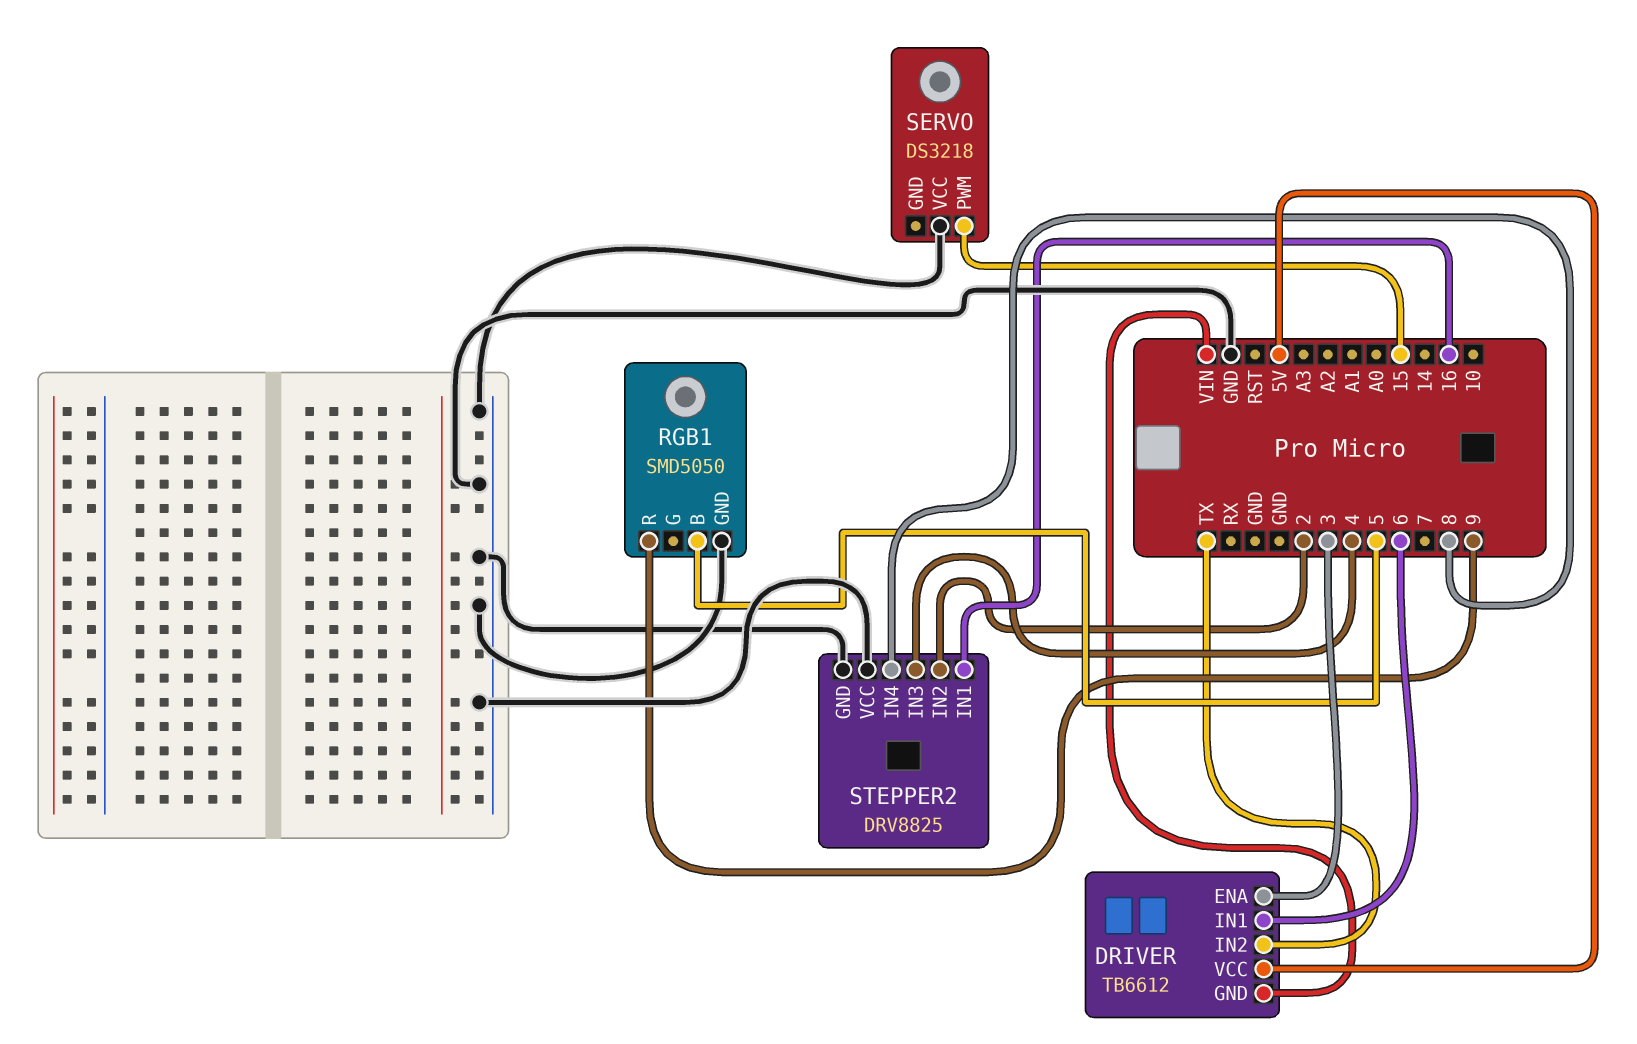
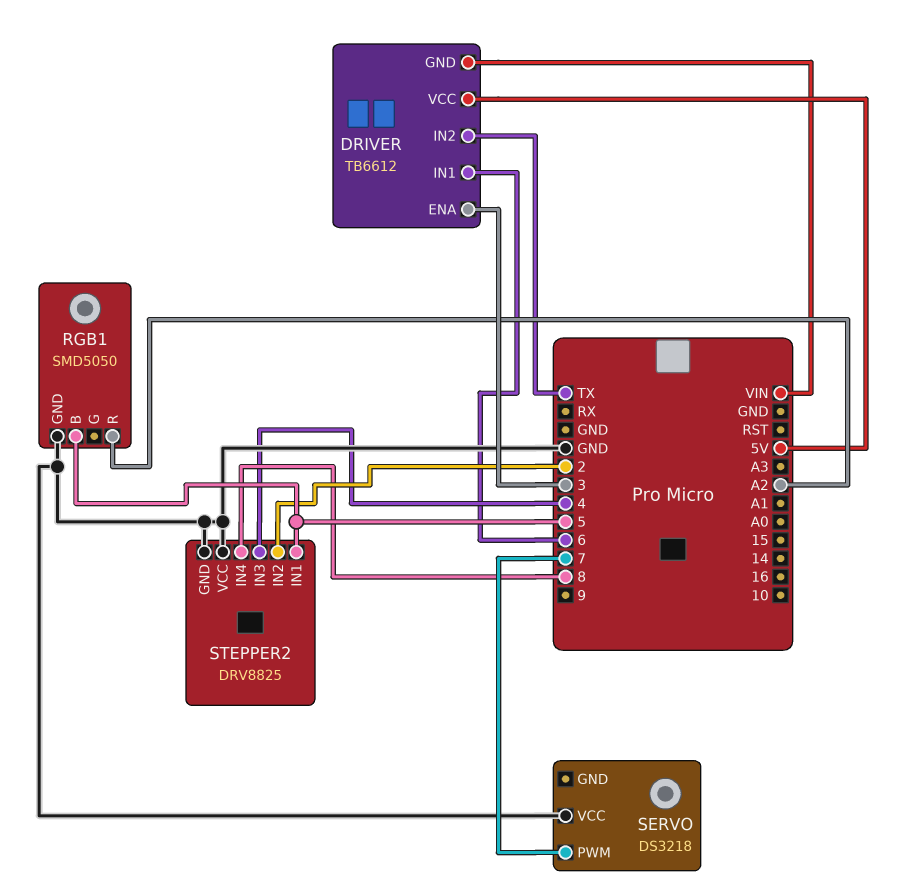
RGB1 pin R: 9 -> A2
SERVO pin PWM: 15 -> 7
STEPPER2 pin IN1: 16 -> 5

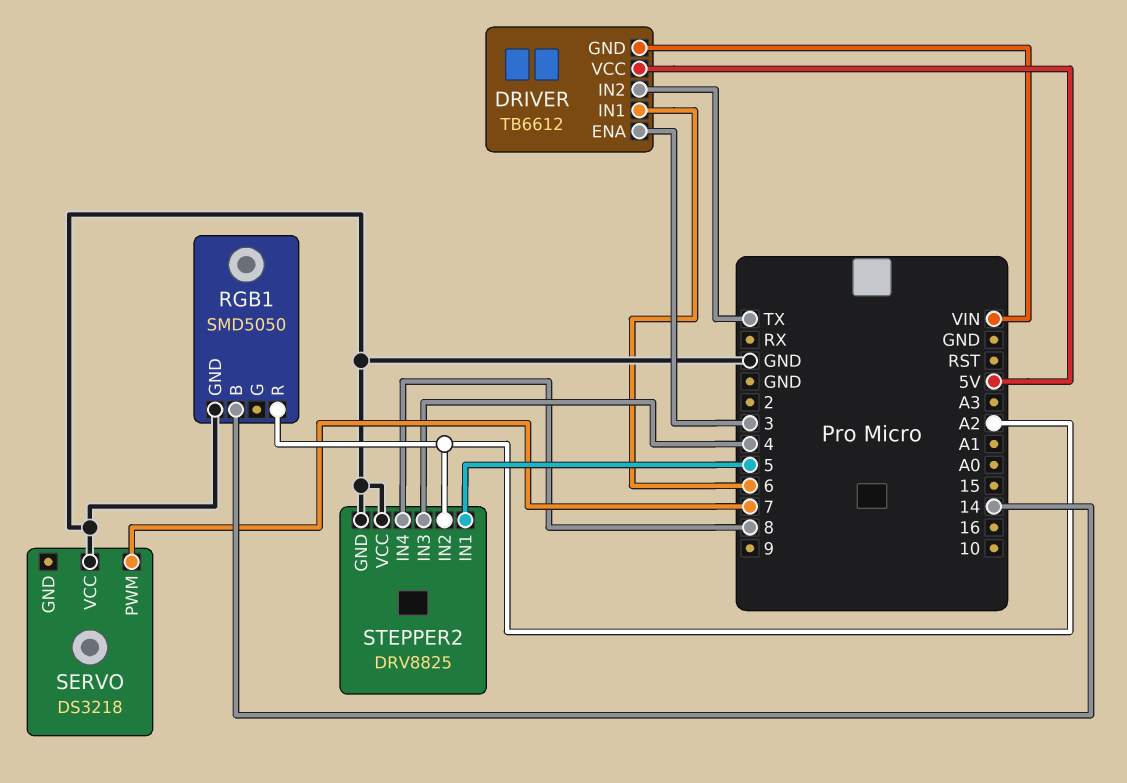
RGB1 pin B: 5 -> 14
STEPPER2 pin IN2: 2 -> A2

